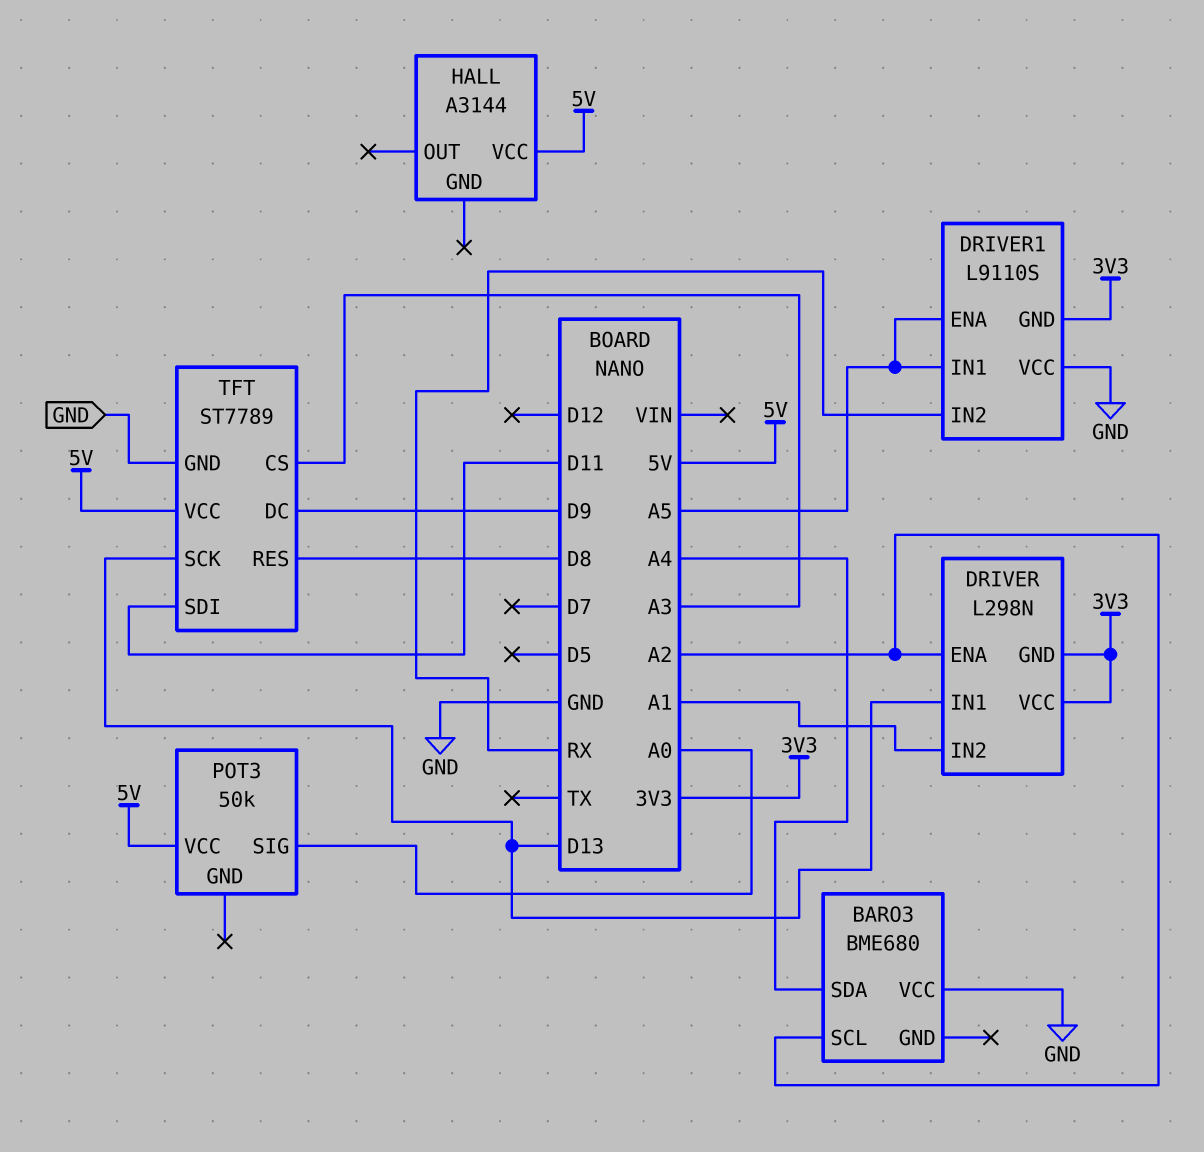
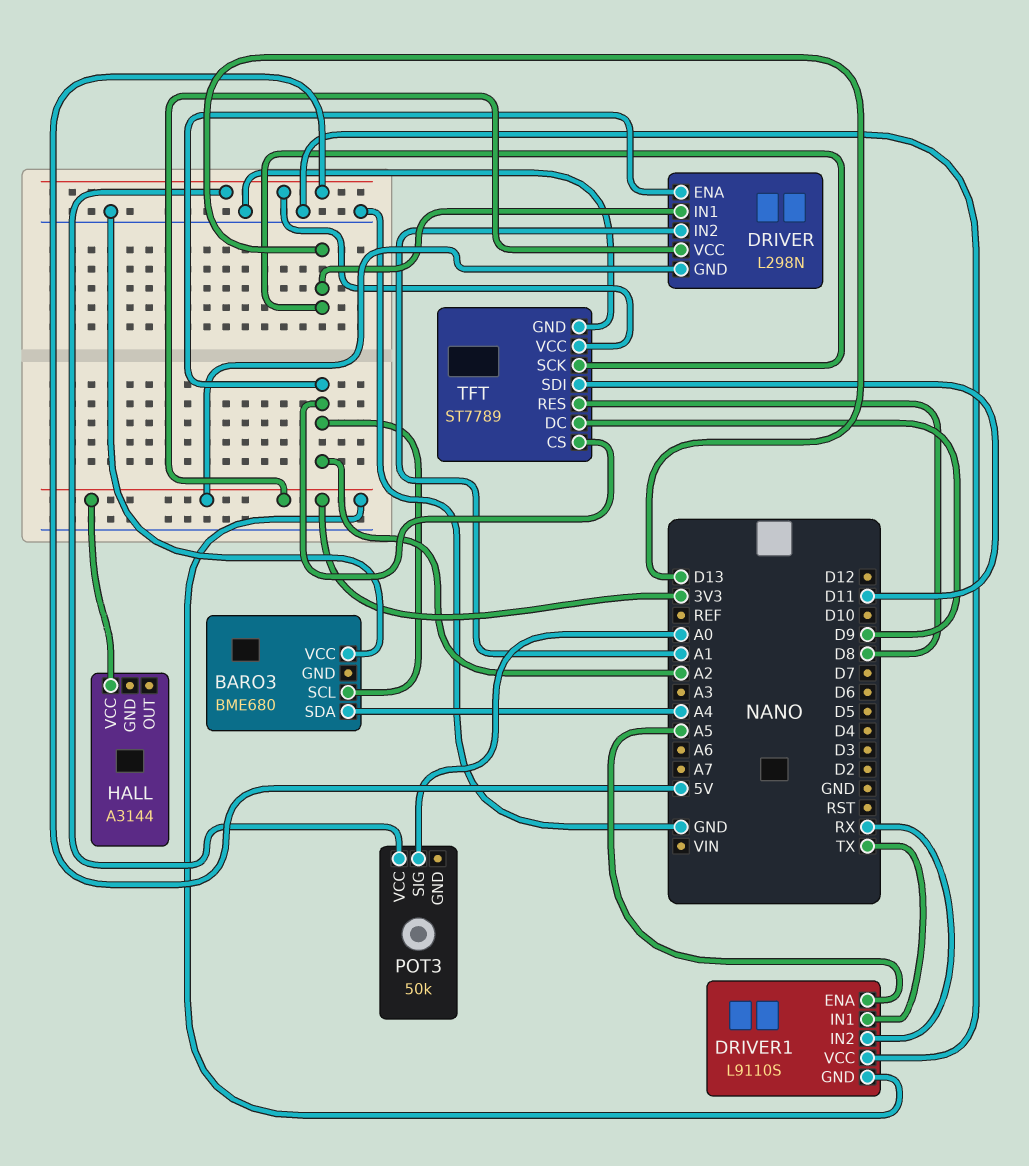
DRIVER1 pin IN1: A5 -> TX
HALL pin VCC: 5V -> 3V3
TFT pin CS: A3 -> A2

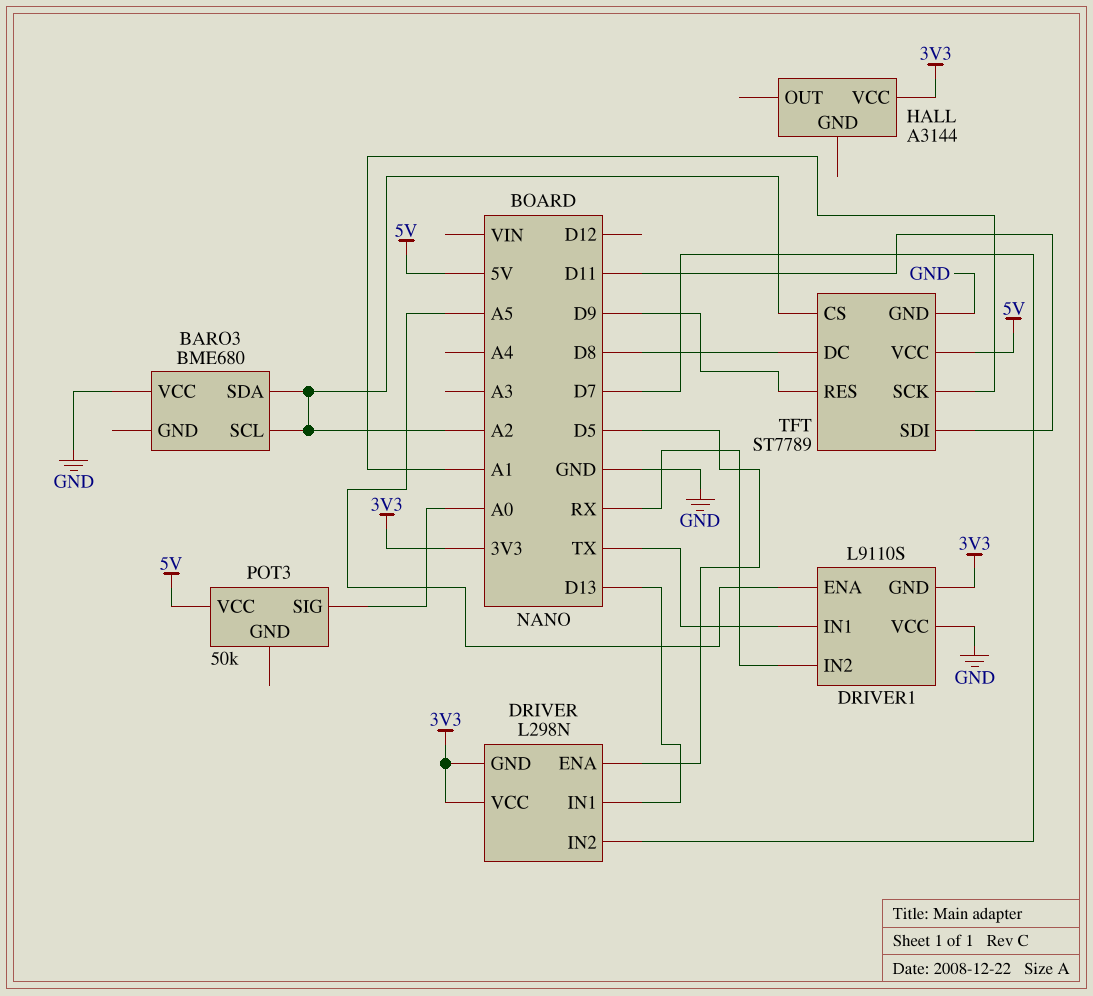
BARO3 pin SDA: A4 -> A2
DRIVER pin ENA: A2 -> D5
DRIVER pin IN2: A1 -> D7
TFT pin DC: D9 -> D8
TFT pin RES: D8 -> D9
TFT pin SCK: D13 -> A1

